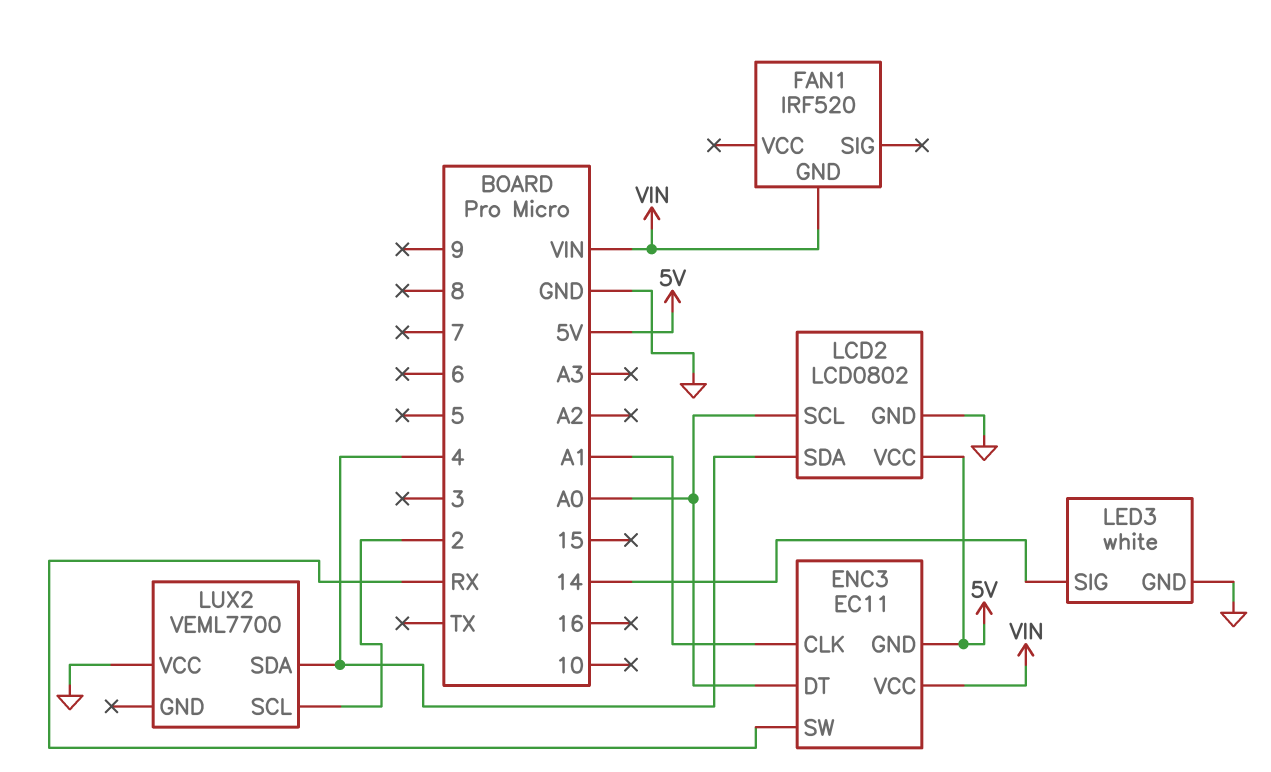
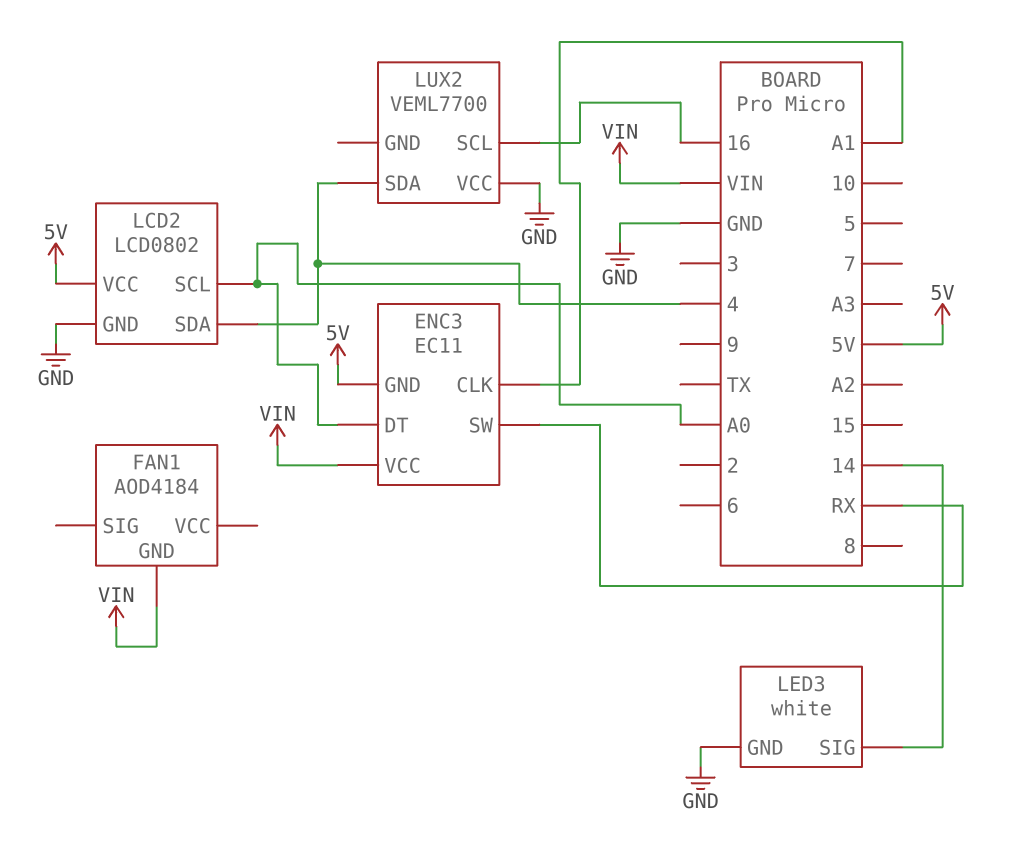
FAN1: IRF520 -> AOD4184
LUX2 pin SCL: 2 -> 16

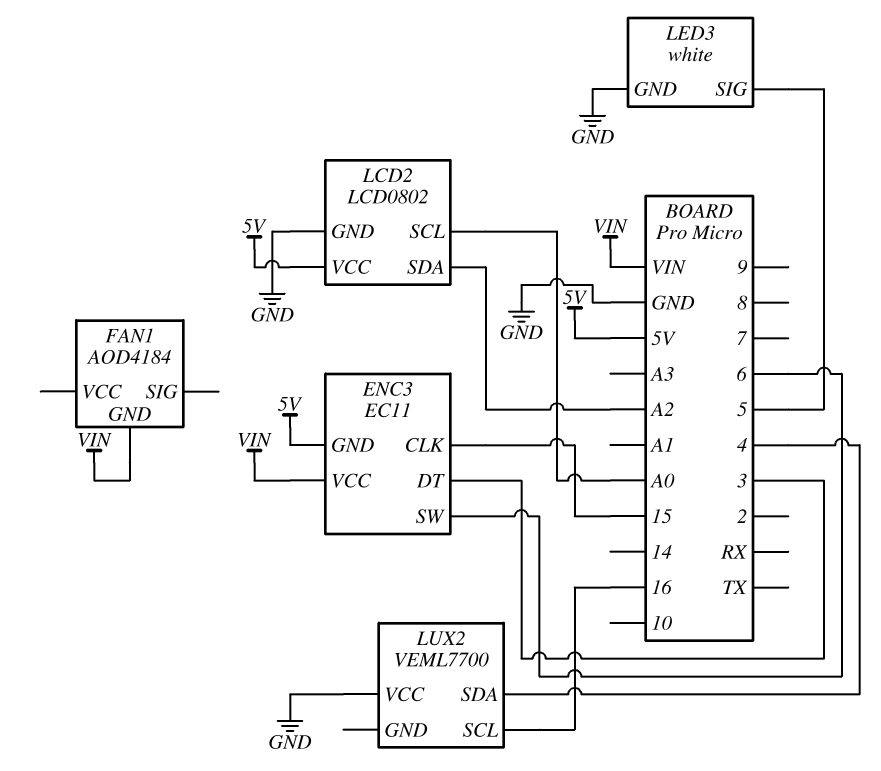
ENC3 pin CLK: A1 -> 15
ENC3 pin DT: A0 -> 3
ENC3 pin SW: RX -> 6
LCD2 pin SDA: 4 -> A2
LED3 pin SIG: 14 -> 5

